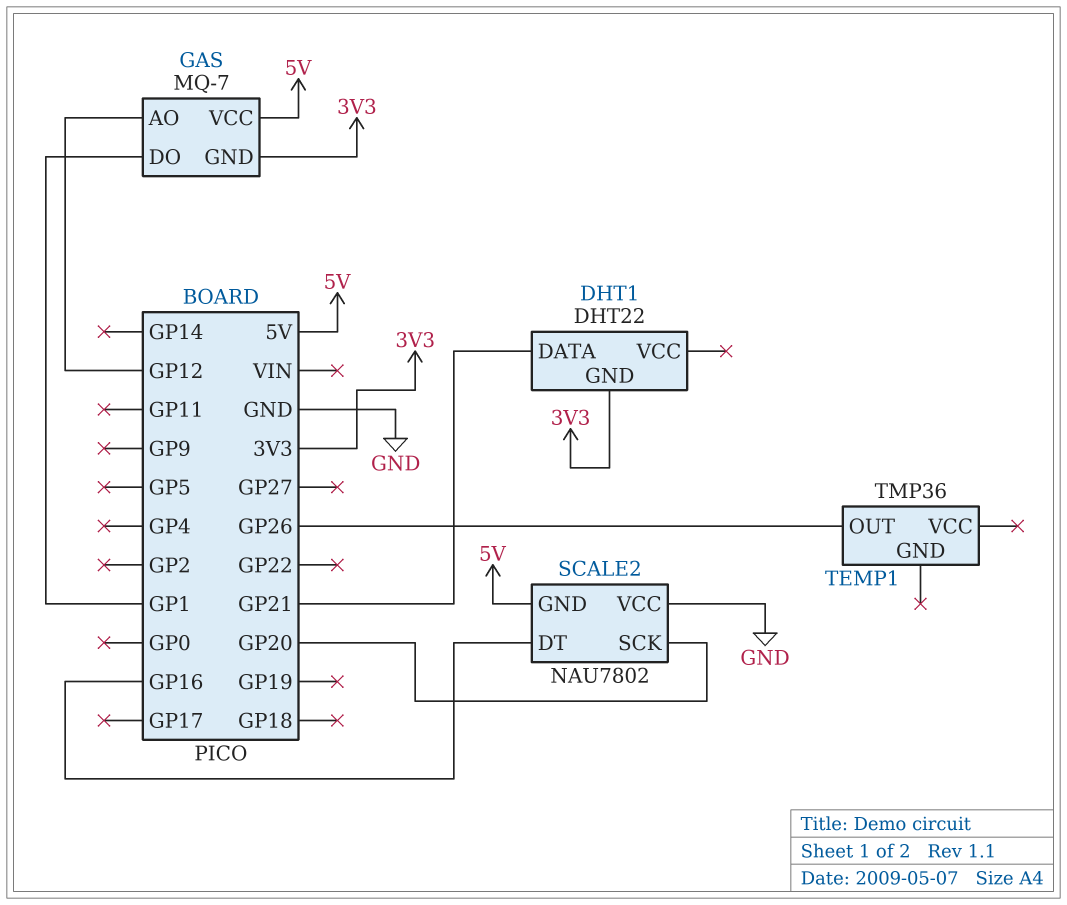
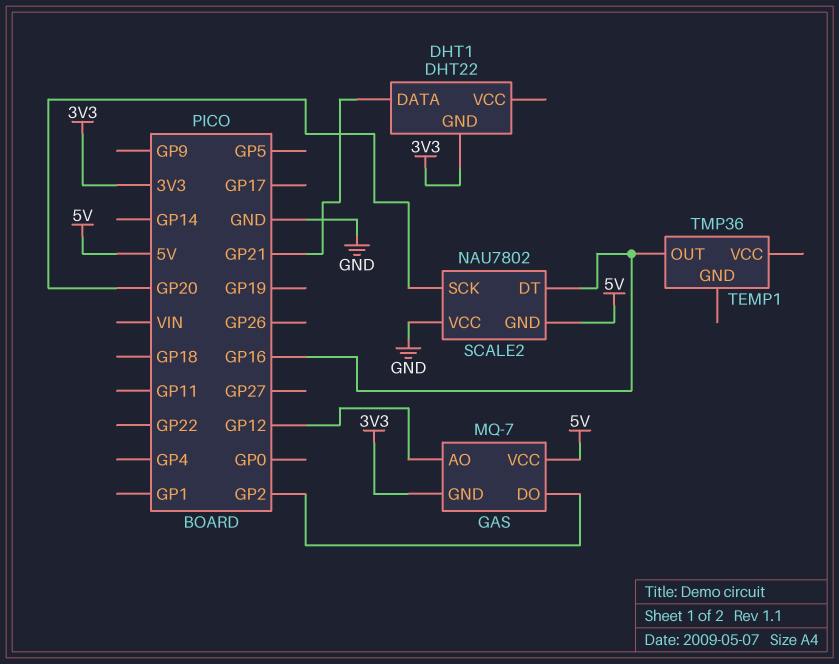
GAS pin DO: GP1 -> GP2
TEMP1 pin OUT: GP26 -> GP16

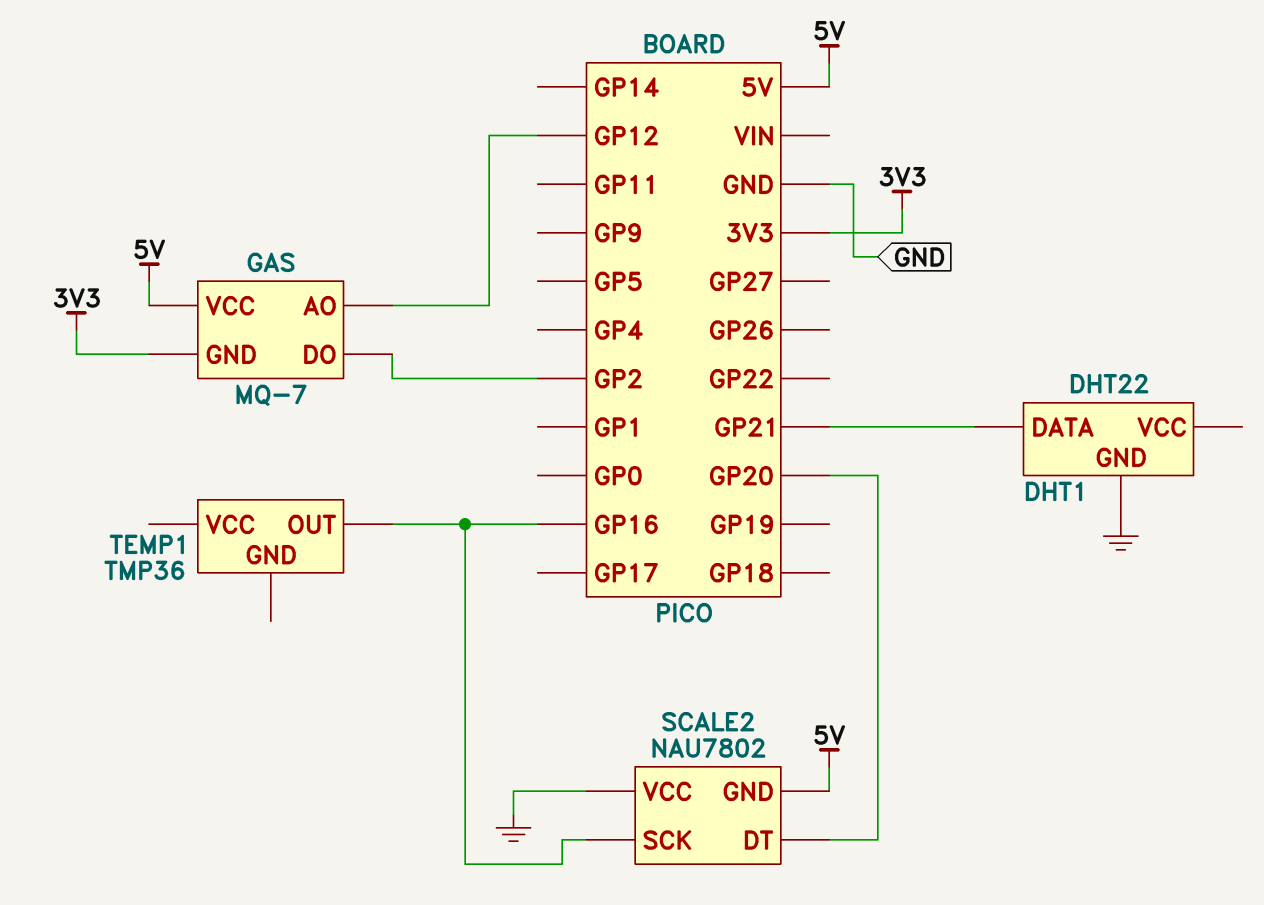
DHT1 pin GND: 3V3 -> GND
SCALE2 pin DT: GP16 -> GP20
SCALE2 pin SCK: GP20 -> GP16

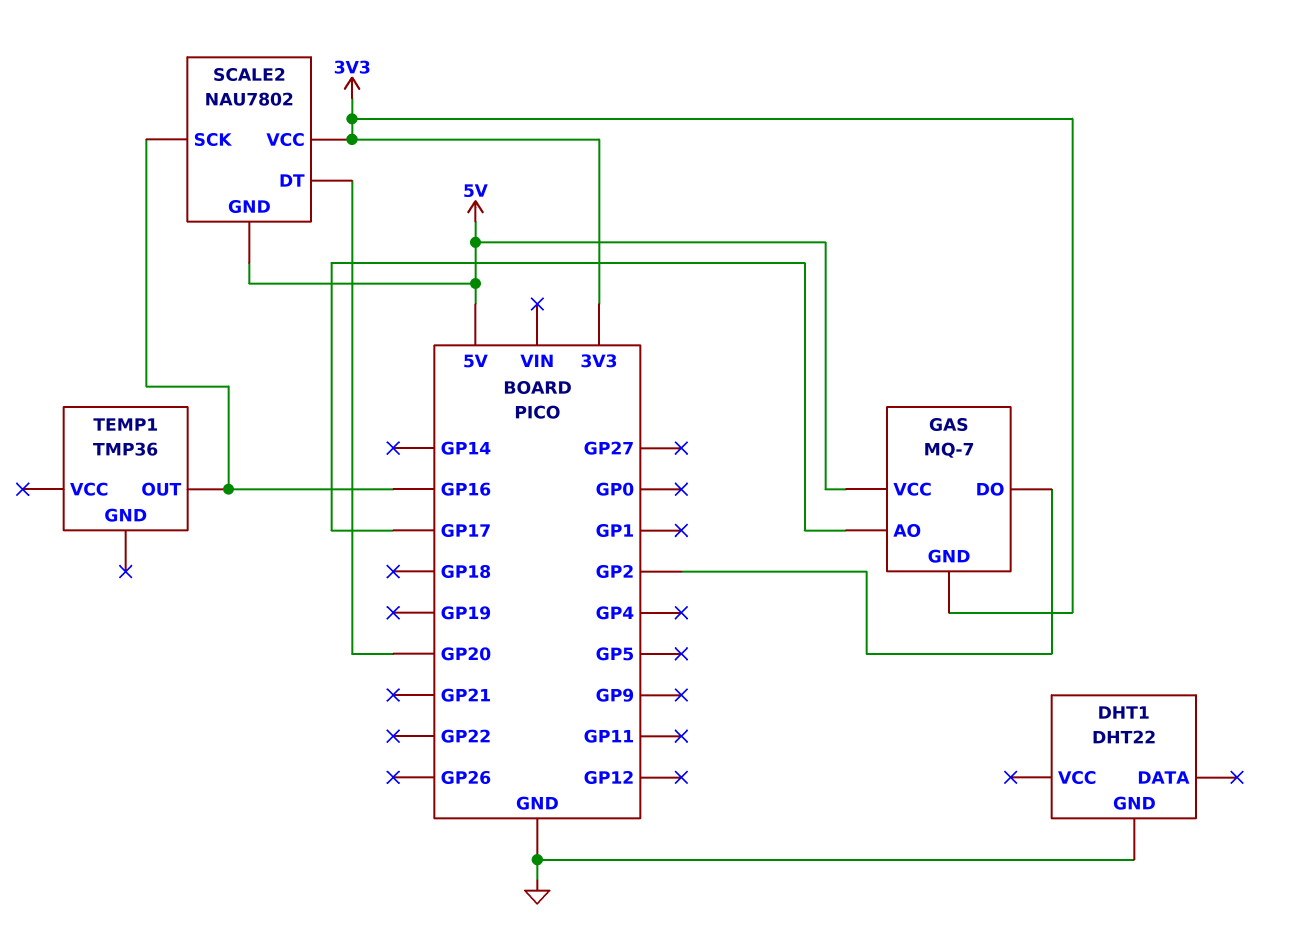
DHT1 pin DATA: GP21 -> none
GAS pin AO: GP12 -> GP17
SCALE2 pin VCC: GND -> 3V3

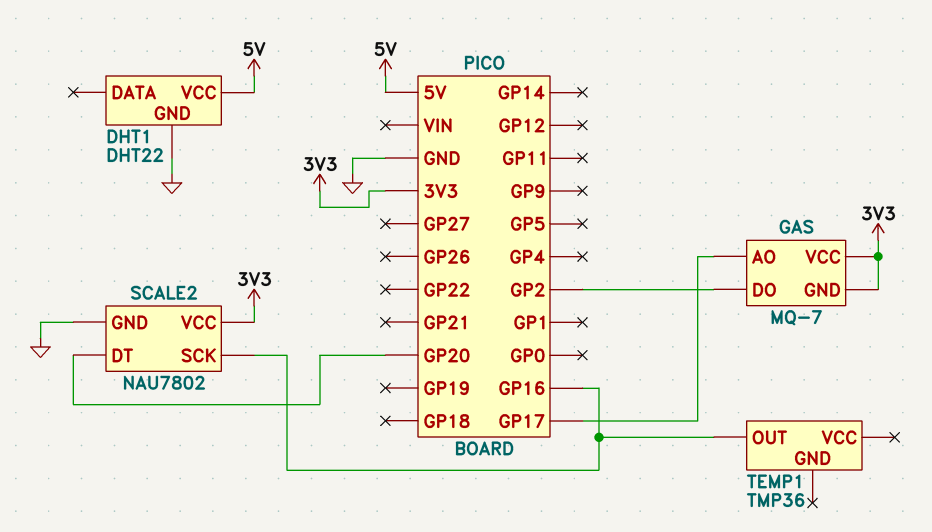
DHT1 pin VCC: none -> 5V
GAS pin VCC: 5V -> 3V3
SCALE2 pin GND: 5V -> GND

